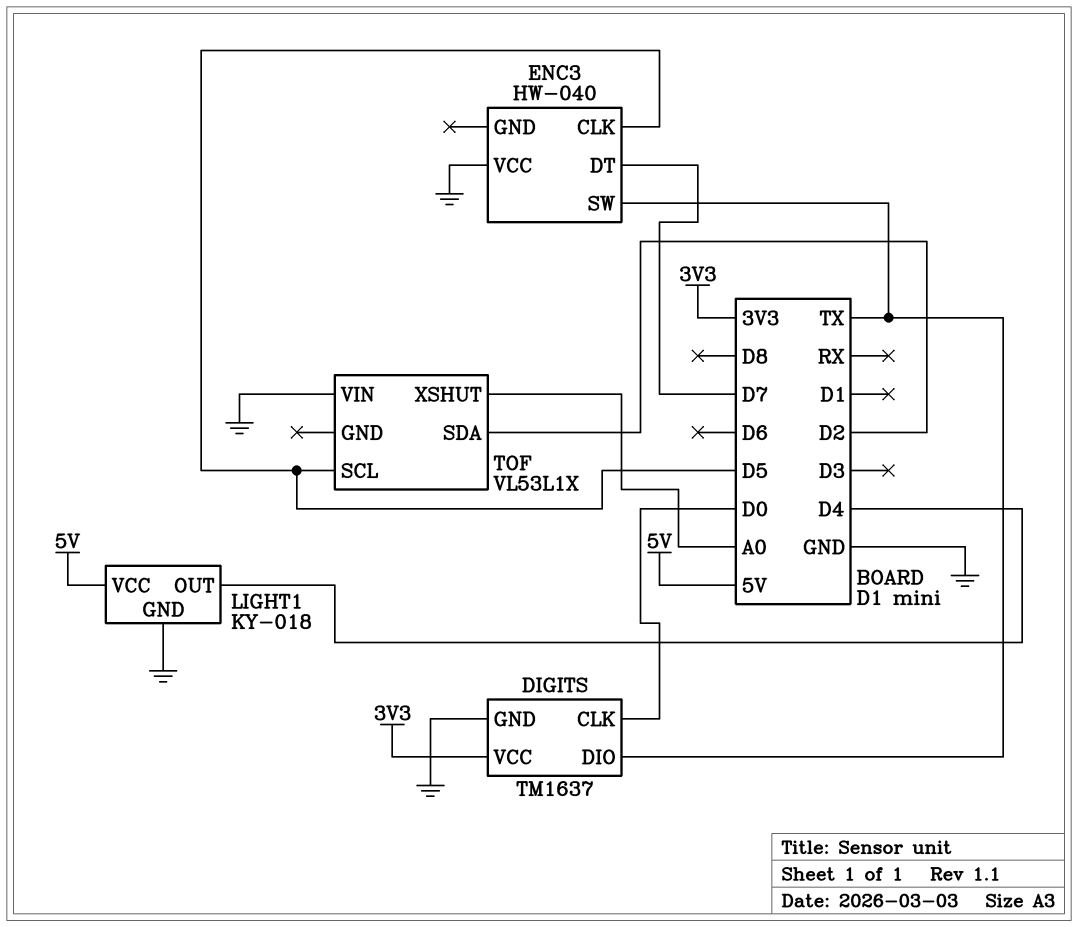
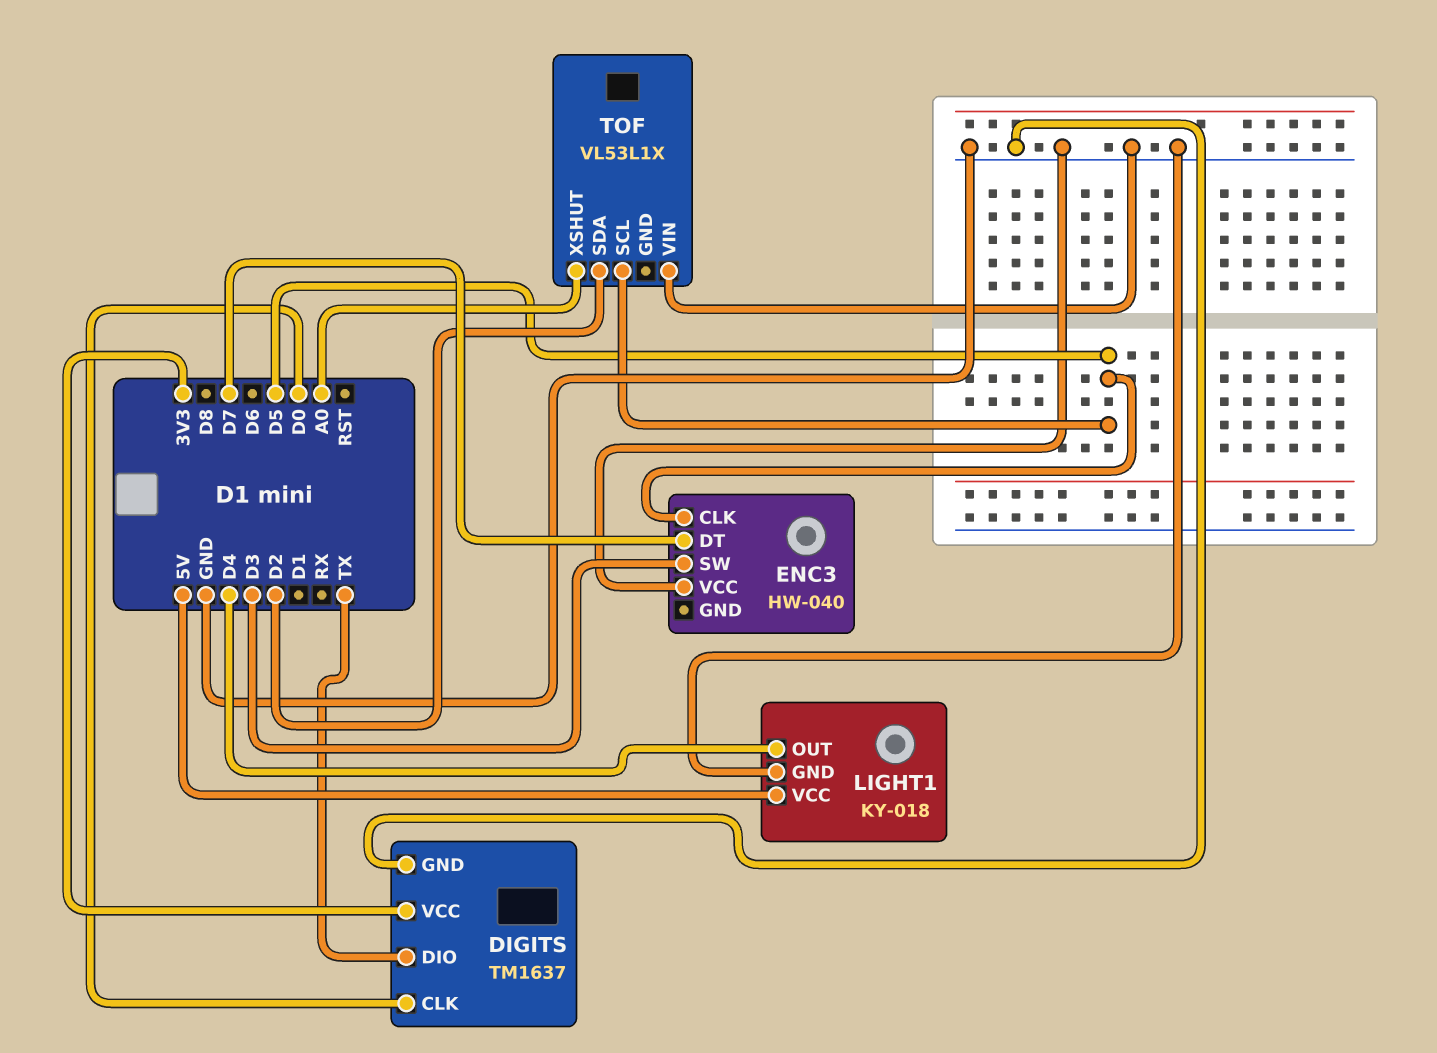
ENC3 pin SW: TX -> D3

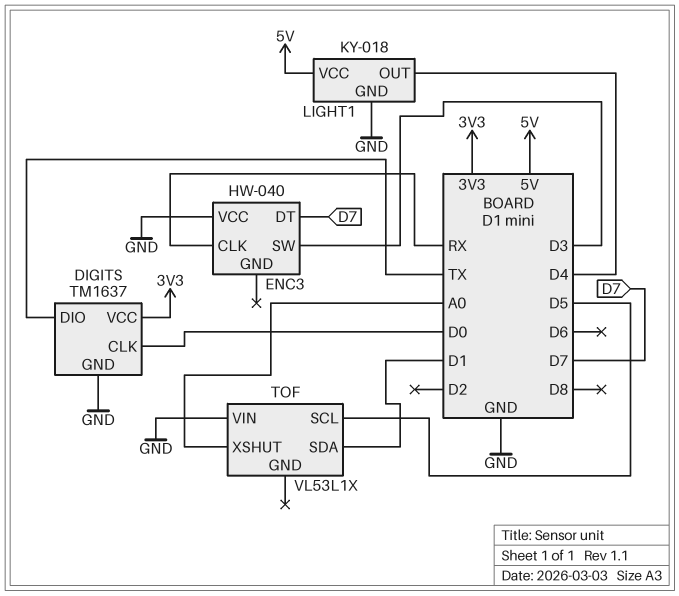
ENC3 pin CLK: D5 -> RX
TOF pin SDA: D2 -> D1

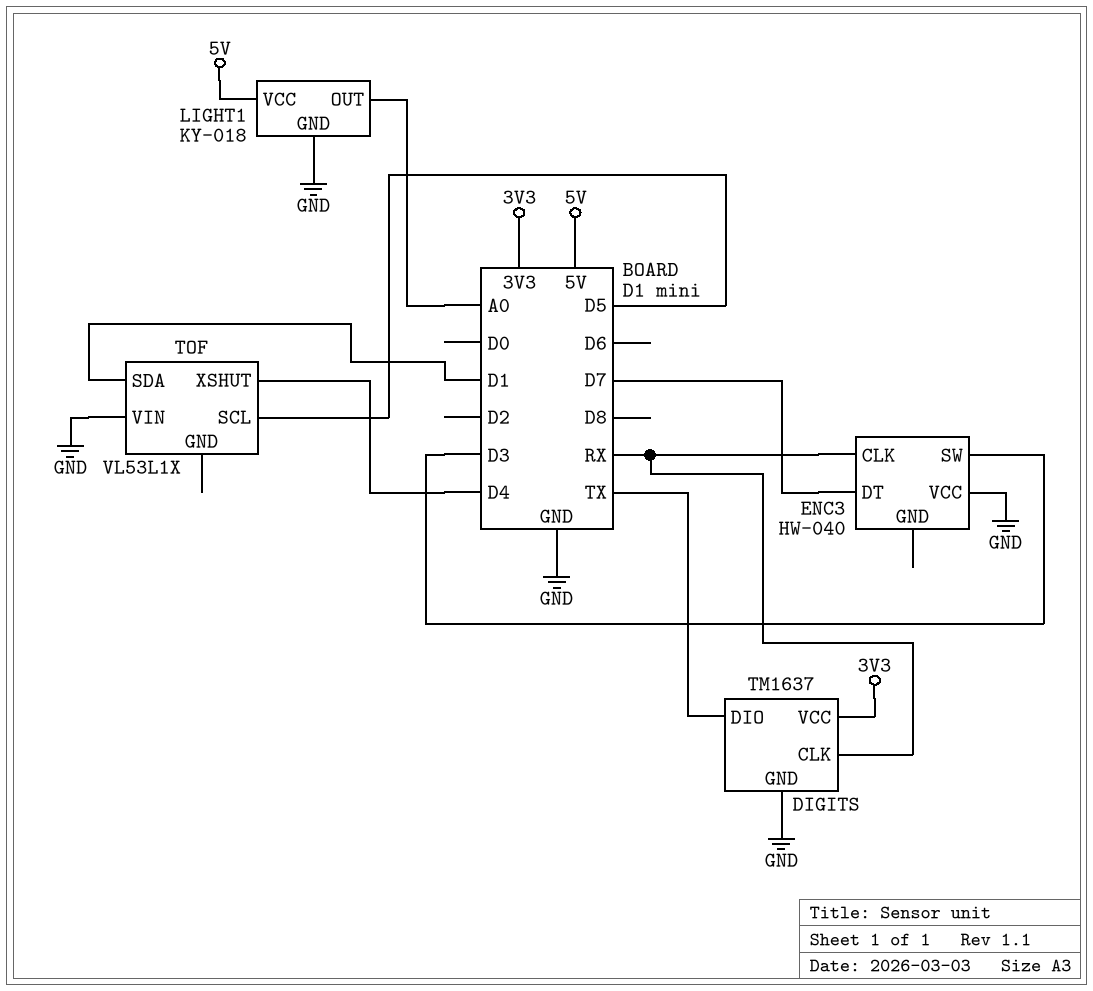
DIGITS pin CLK: D0 -> RX
LIGHT1 pin OUT: D4 -> A0
TOF pin XSHUT: A0 -> D4

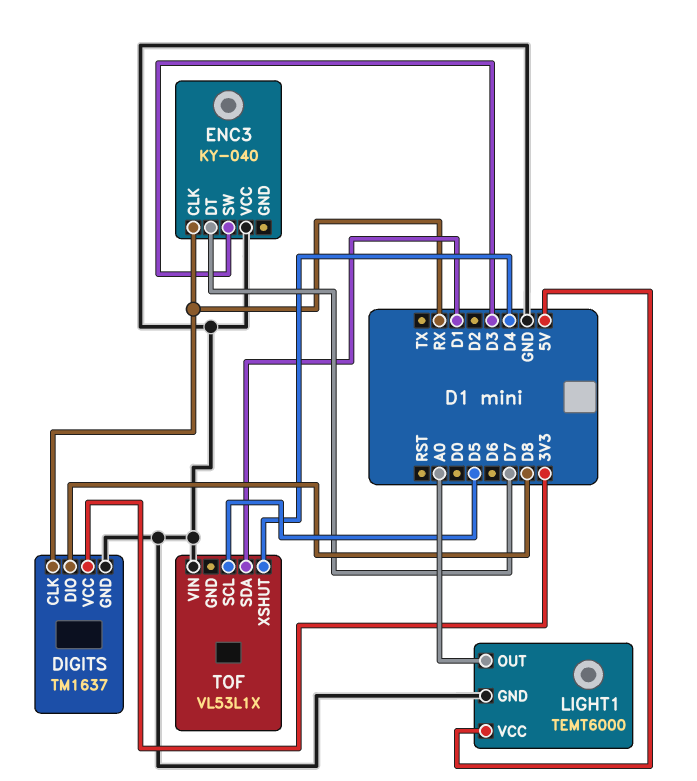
DIGITS pin DIO: TX -> D8
ENC3: HW-040 -> KY-040
LIGHT1: KY-018 -> TEMT6000

